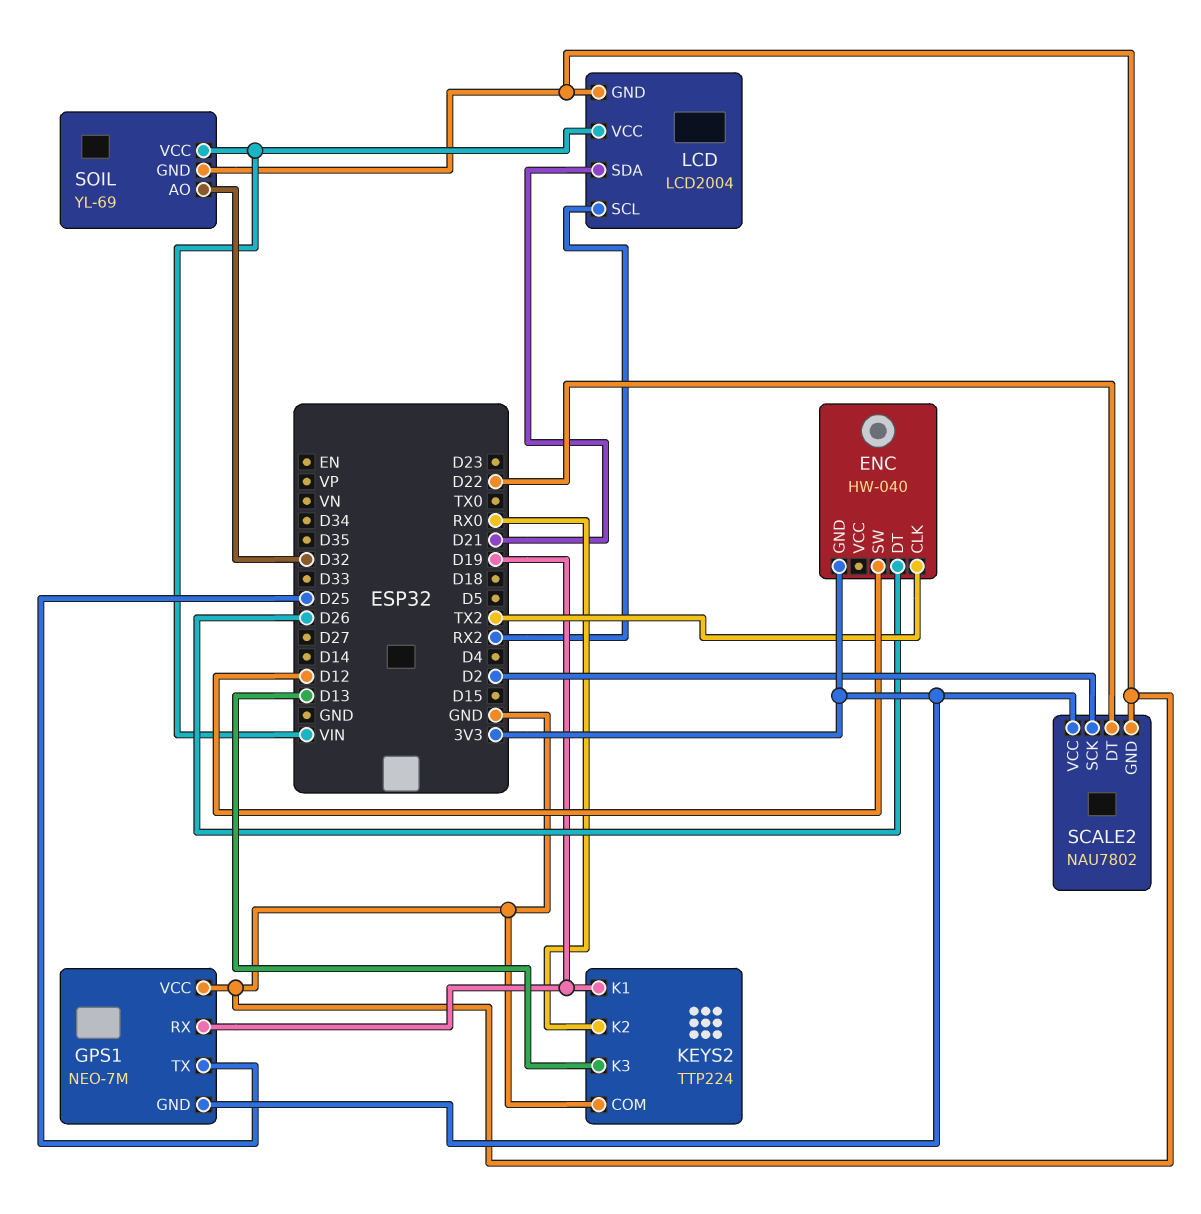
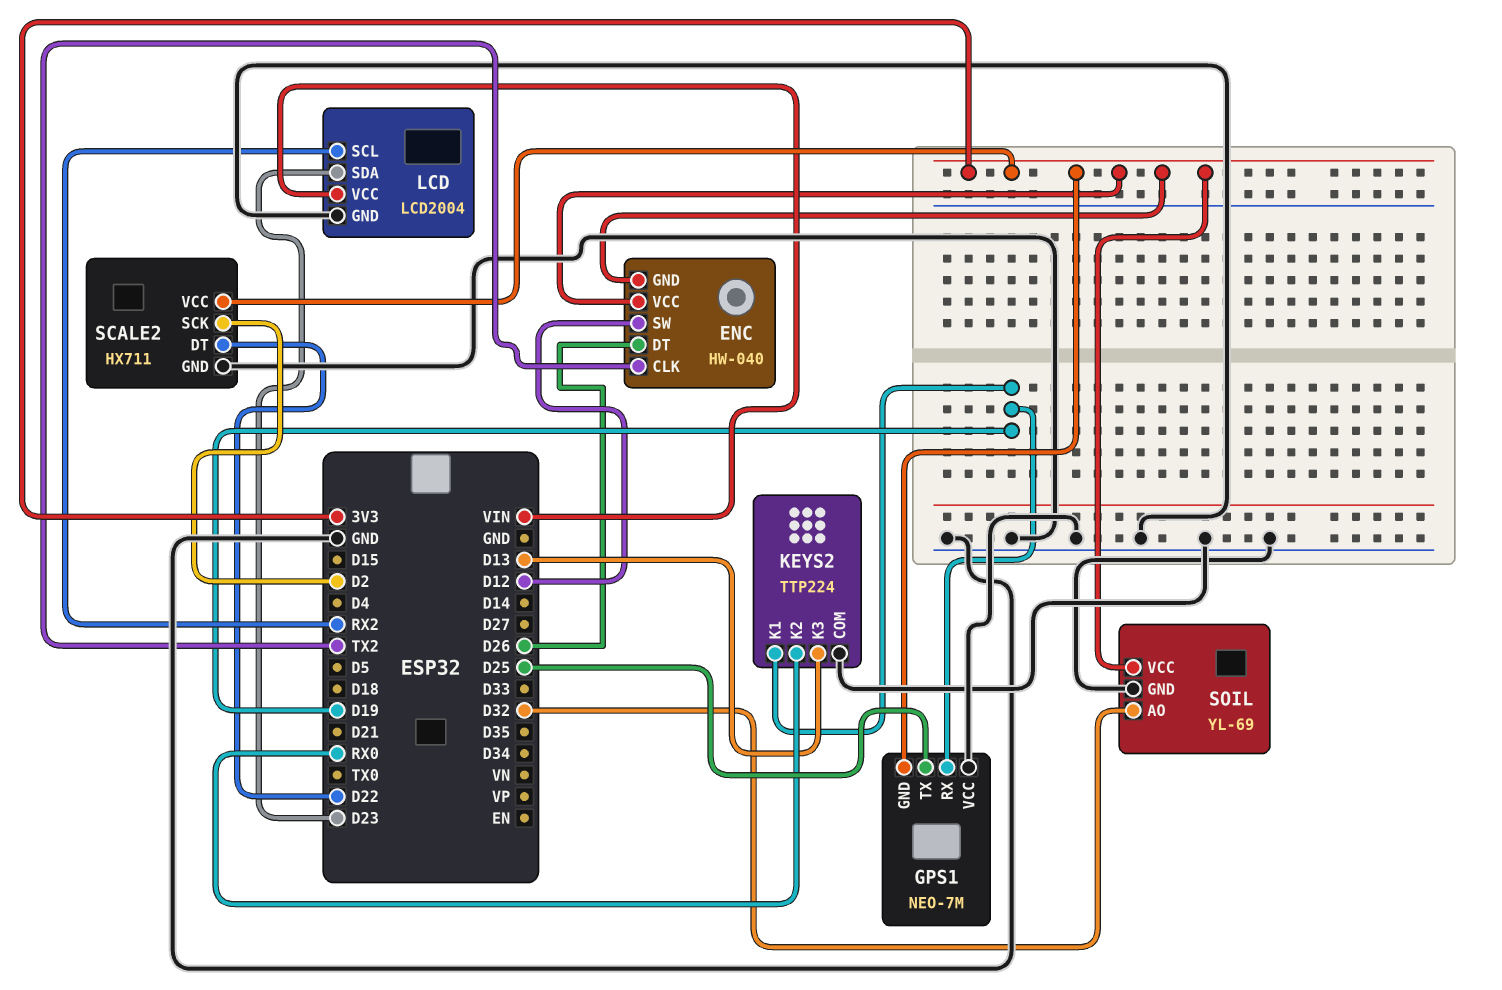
ENC pin VCC: none -> 3V3
LCD pin SDA: D21 -> D23
SCALE2: NAU7802 -> HX711
SOIL pin VCC: VIN -> 3V3

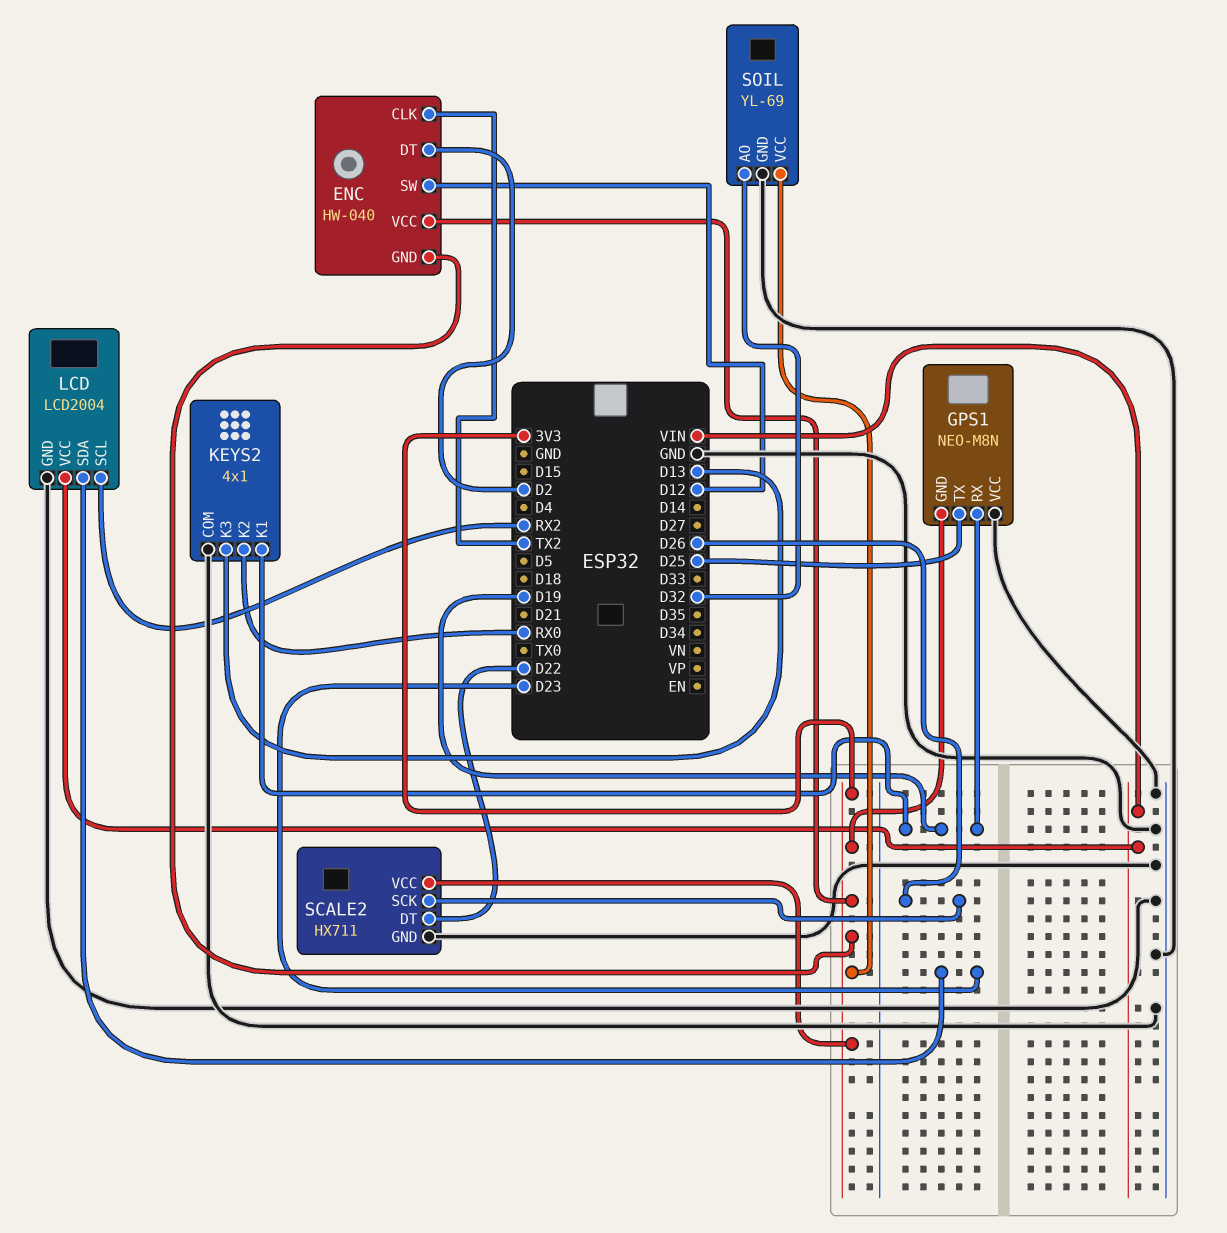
ENC pin DT: D26 -> D2
GPS1: NEO-7M -> NEO-M8N
KEYS2: TTP224 -> 4x1
SCALE2 pin SCK: D2 -> D26

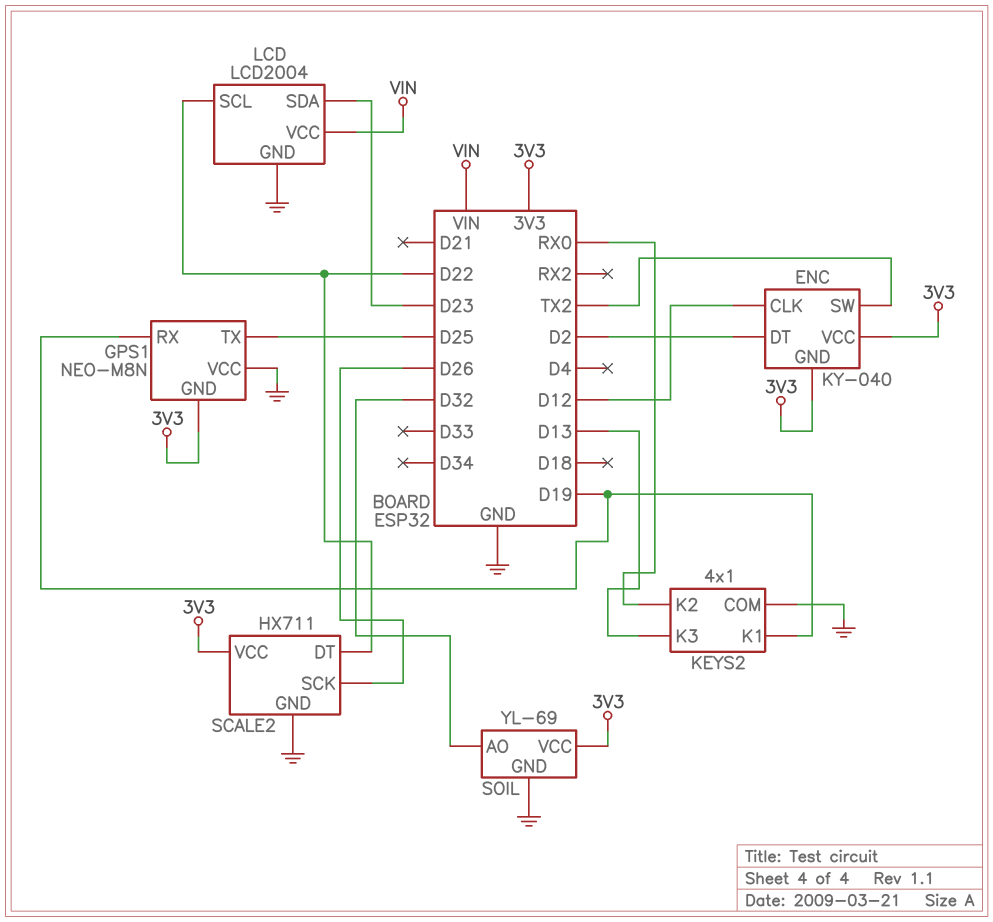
ENC: HW-040 -> KY-040
ENC pin CLK: TX2 -> D12
ENC pin SW: D12 -> TX2
LCD pin SCL: RX2 -> D22

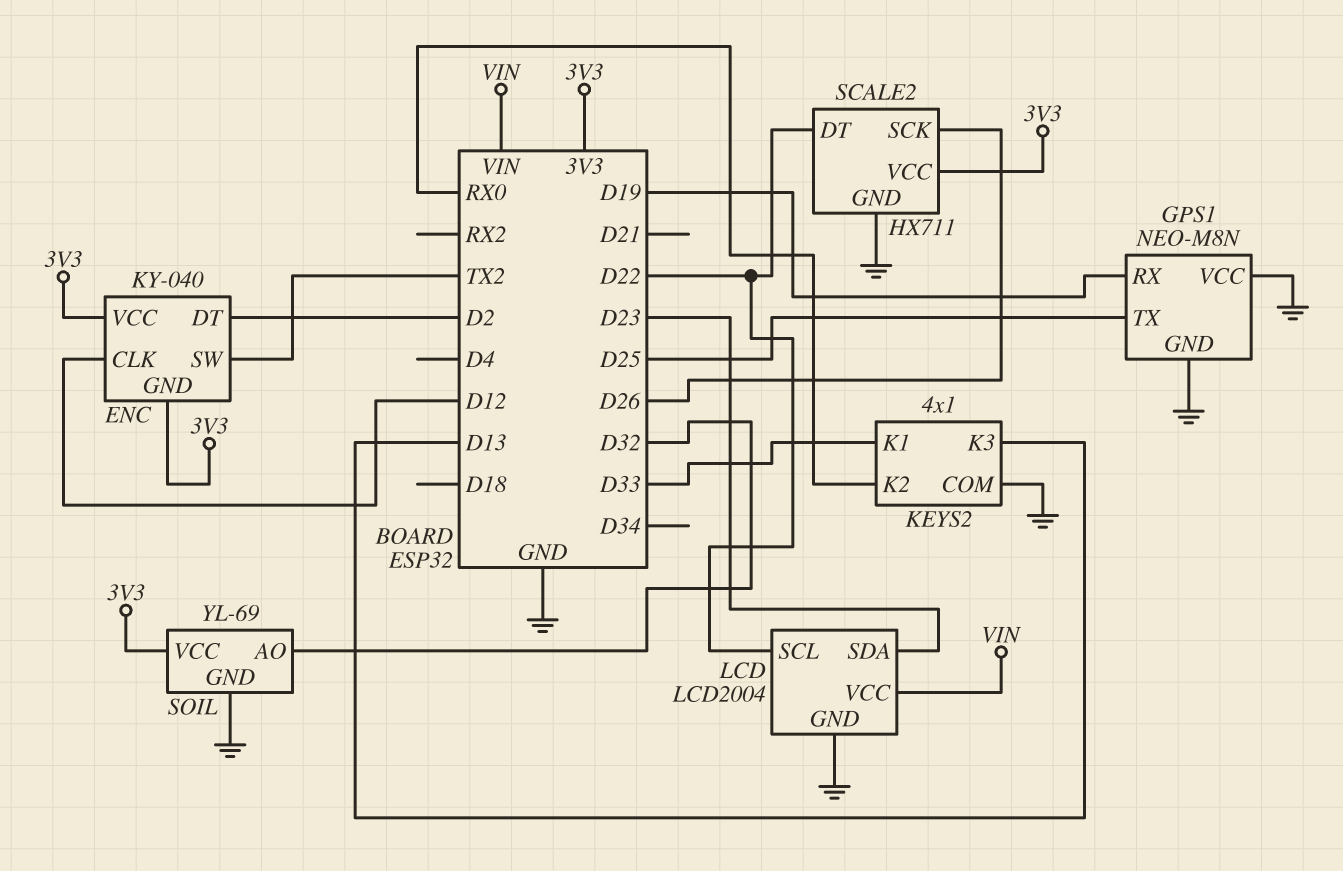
GPS1 pin GND: 3V3 -> GND
KEYS2 pin K1: D19 -> D33

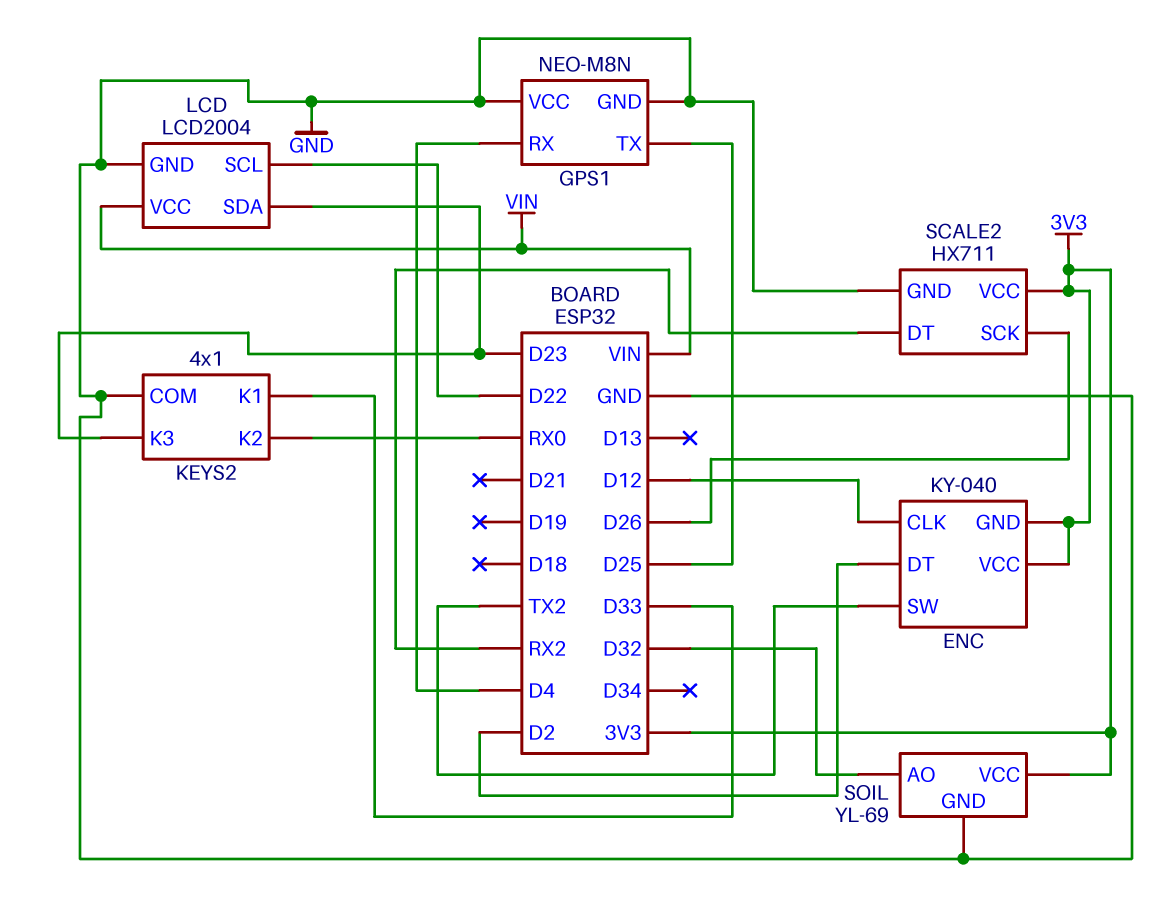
GPS1 pin RX: D19 -> D4
KEYS2 pin K3: D13 -> D23
SCALE2 pin DT: D22 -> RX2

